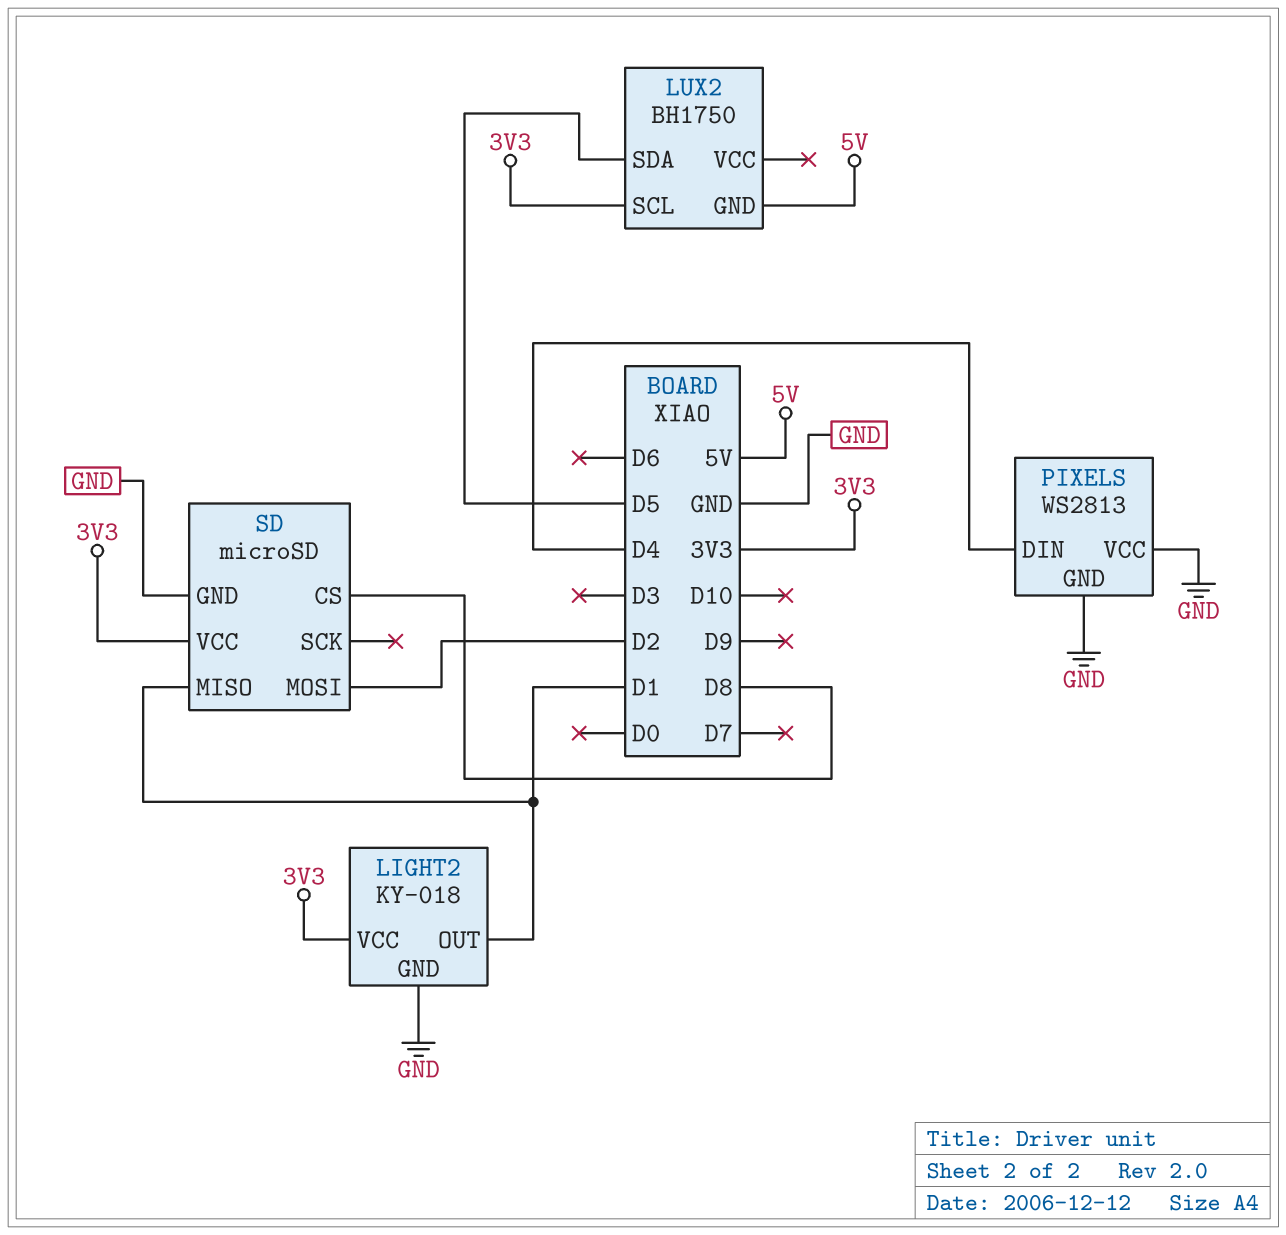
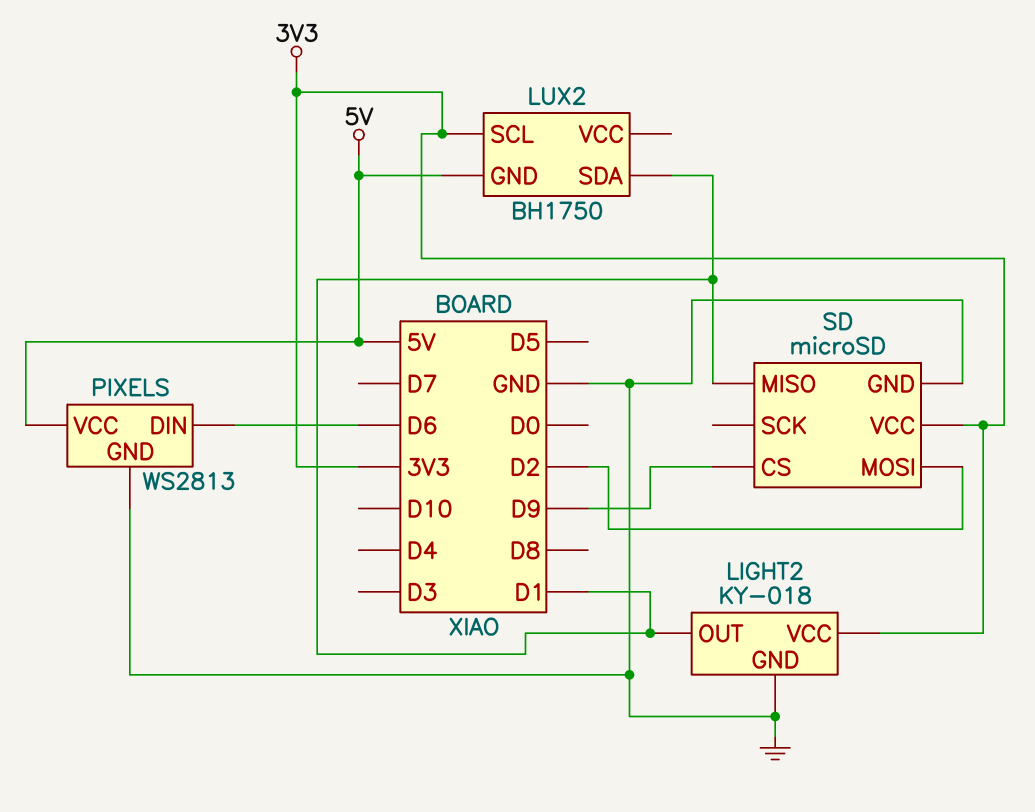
LUX2 pin SDA: D5 -> D1
PIXELS pin DIN: D4 -> D6
PIXELS pin VCC: GND -> 5V
SD pin CS: D8 -> D9

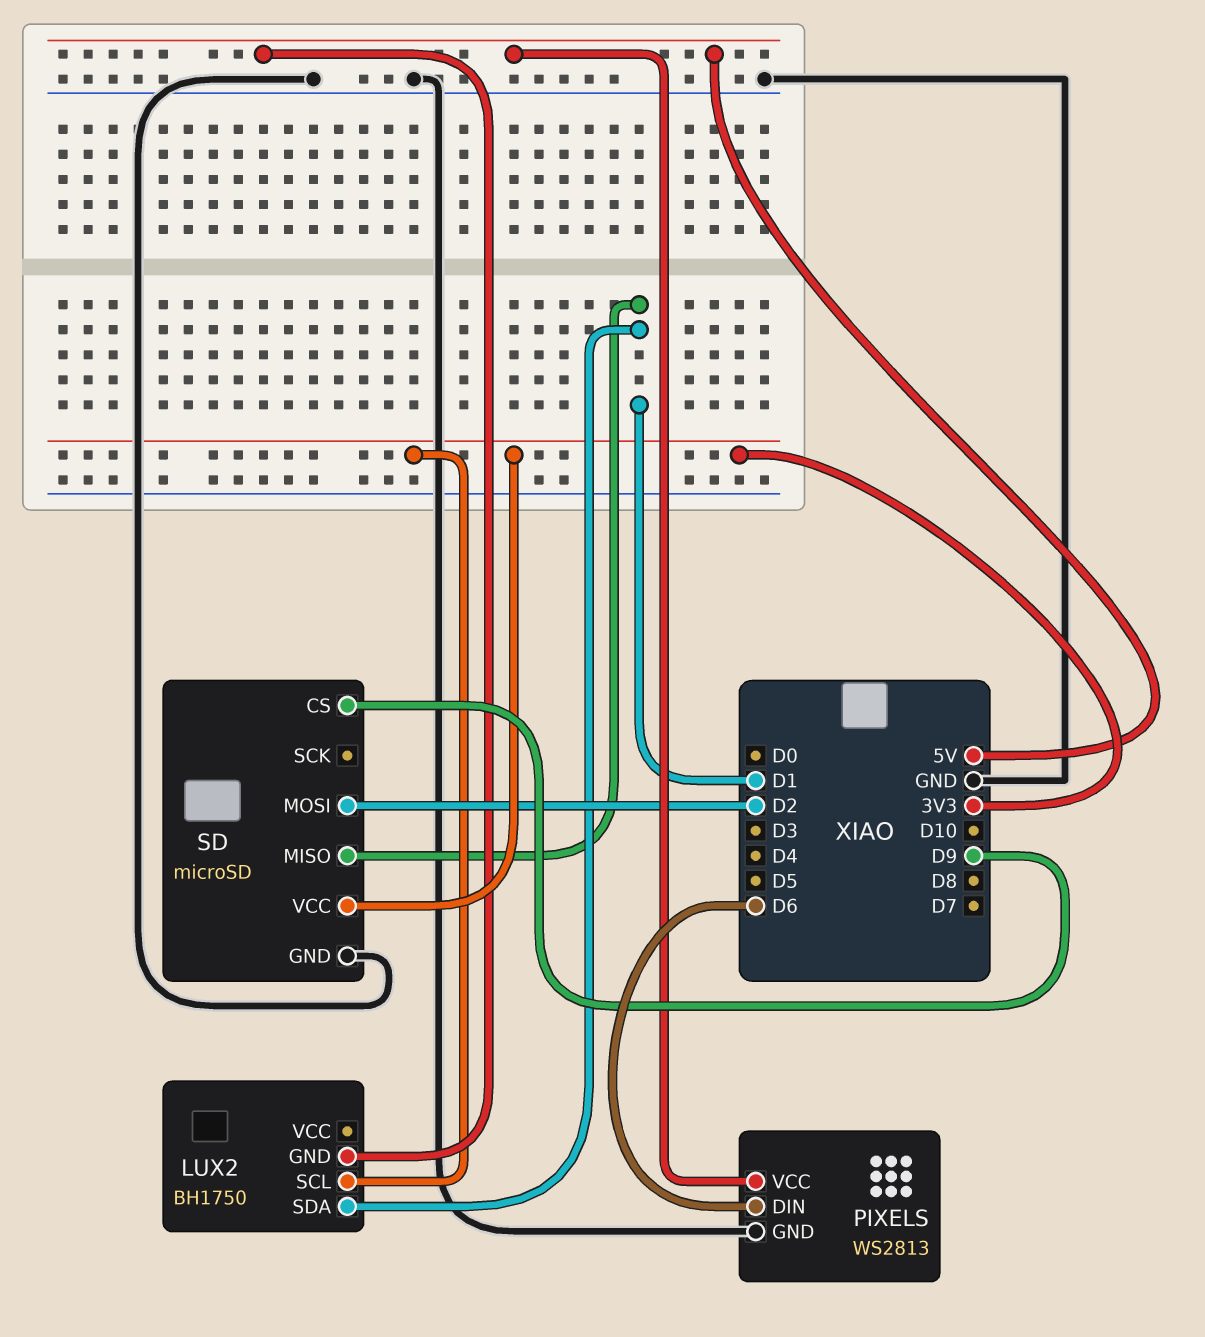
LIGHT2: KY-018 -> none
LIGHT2 pin GND: GND -> none
LIGHT2 pin OUT: D1 -> none
LIGHT2 pin VCC: 3V3 -> none

